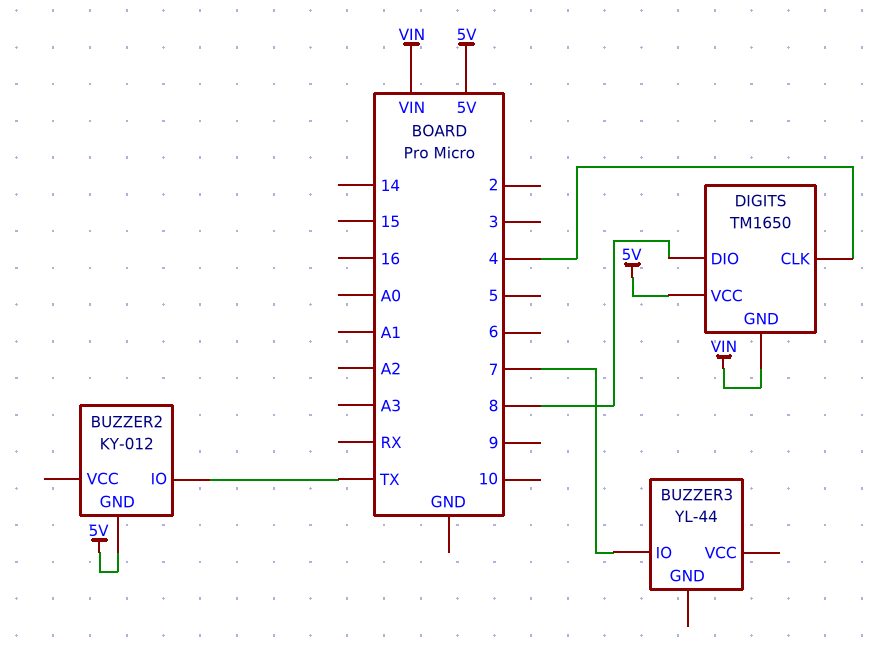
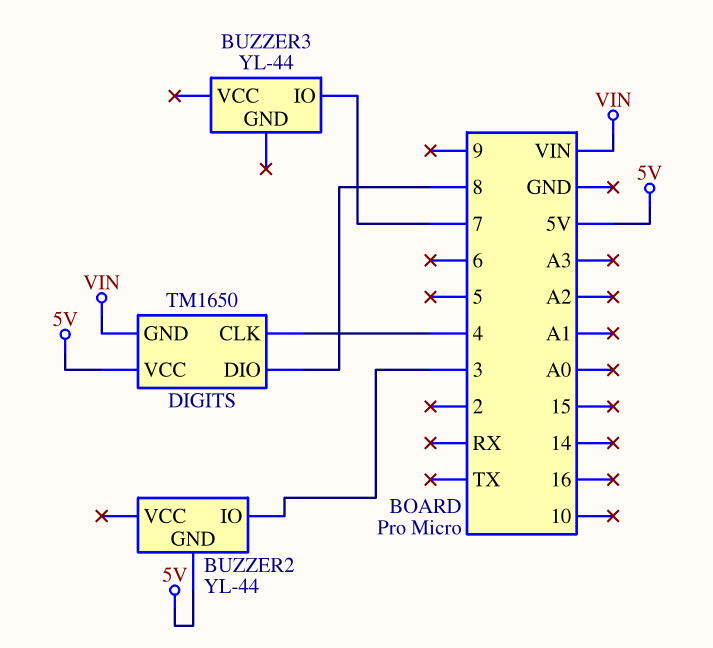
BUZZER2: KY-012 -> YL-44
BUZZER2 pin IO: TX -> 3

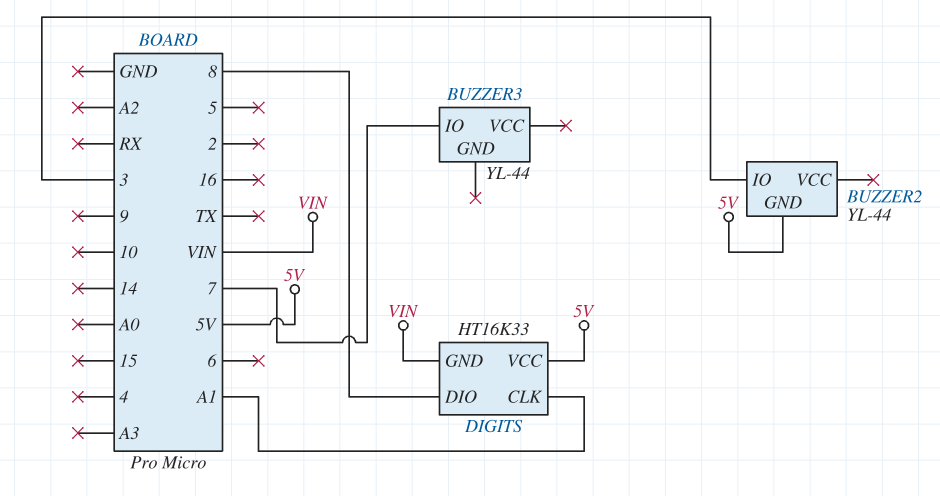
DIGITS: TM1650 -> HT16K33
DIGITS pin CLK: 4 -> A1

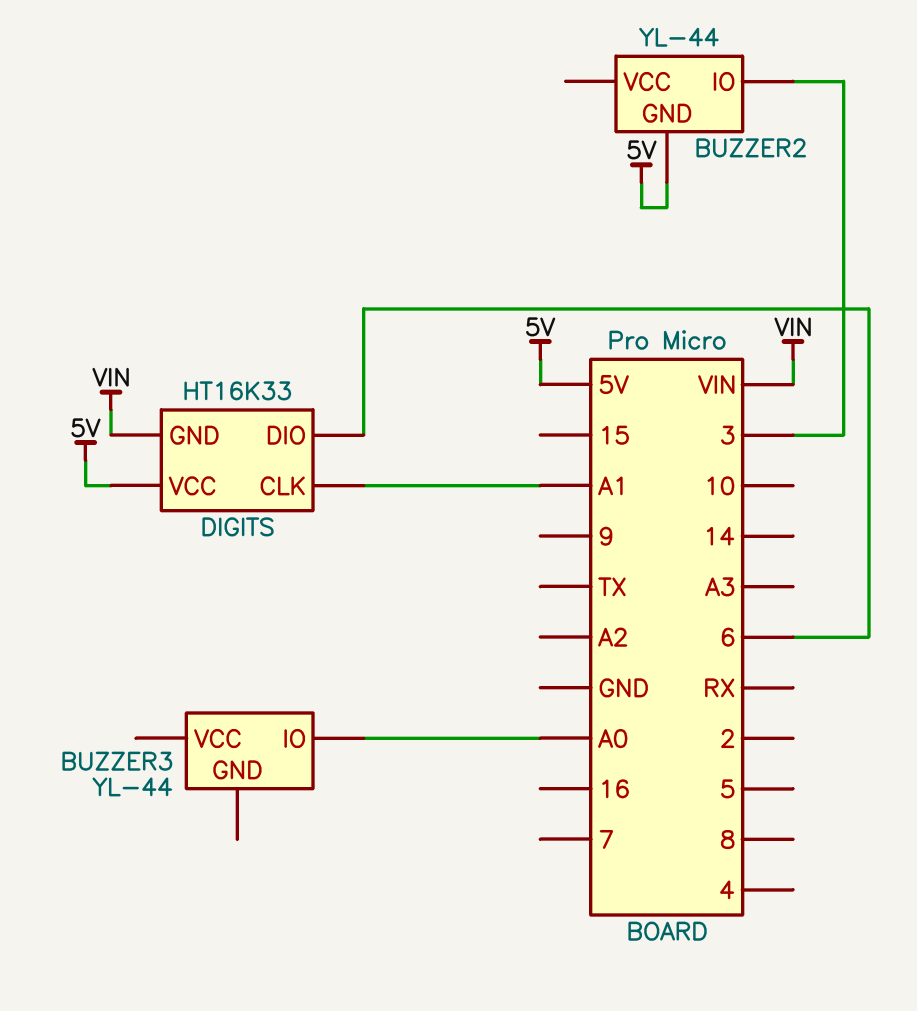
BUZZER3 pin IO: 7 -> A0
DIGITS pin DIO: 8 -> 6

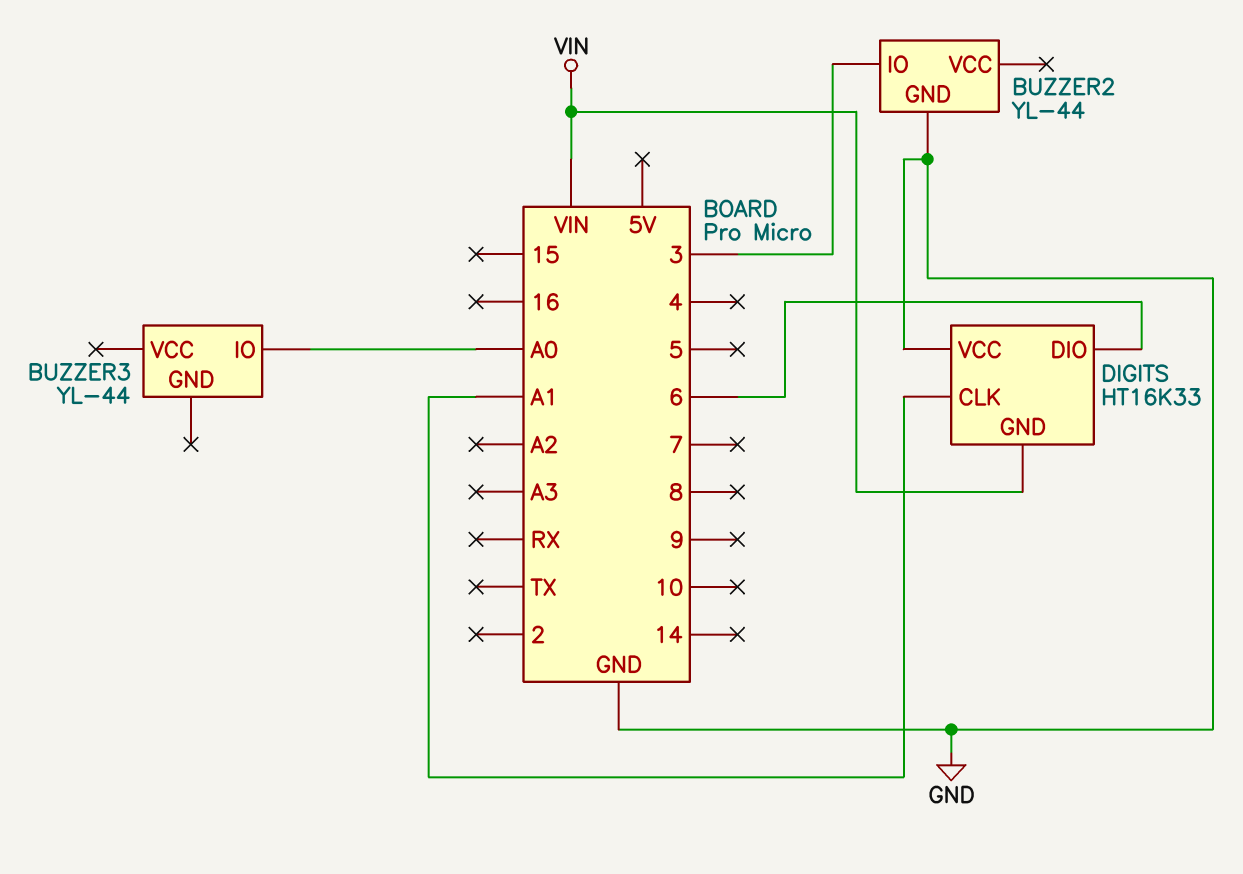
BUZZER2 pin GND: 5V -> GND
DIGITS pin VCC: 5V -> GND

